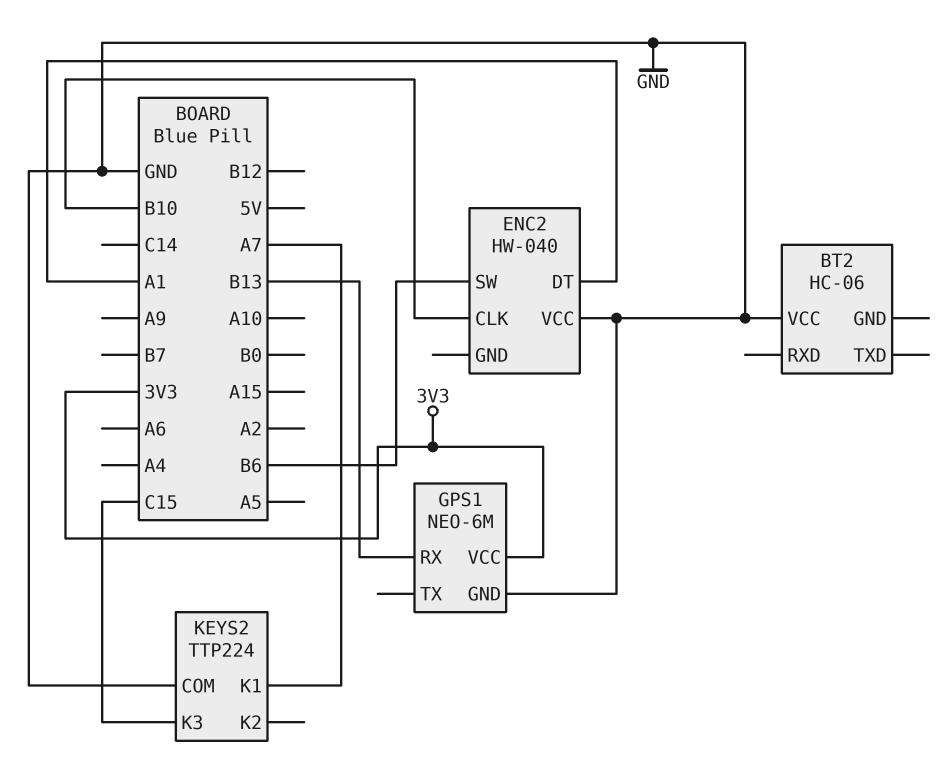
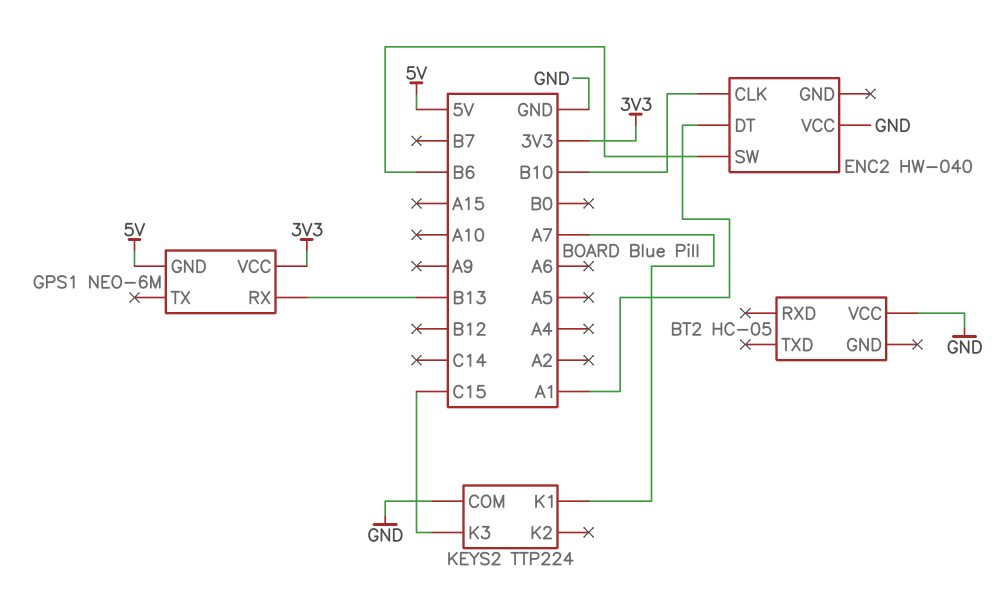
BT2: HC-06 -> HC-05
GPS1 pin GND: GND -> 5V

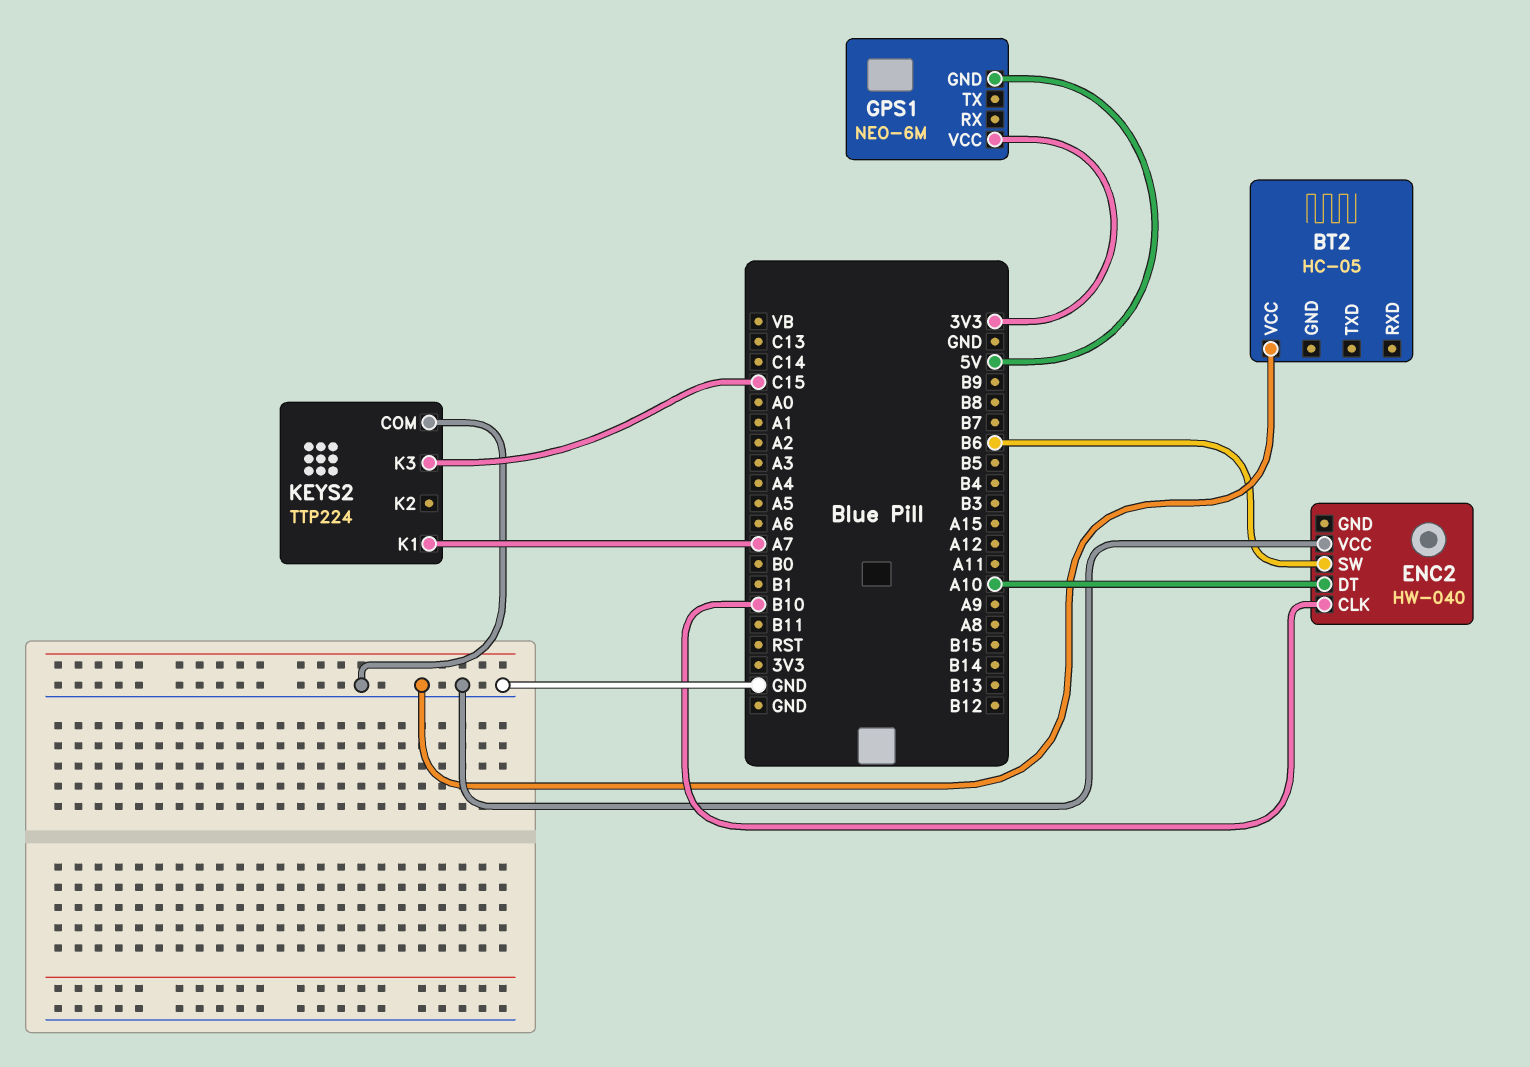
ENC2 pin DT: A1 -> A10
GPS1 pin RX: B13 -> none

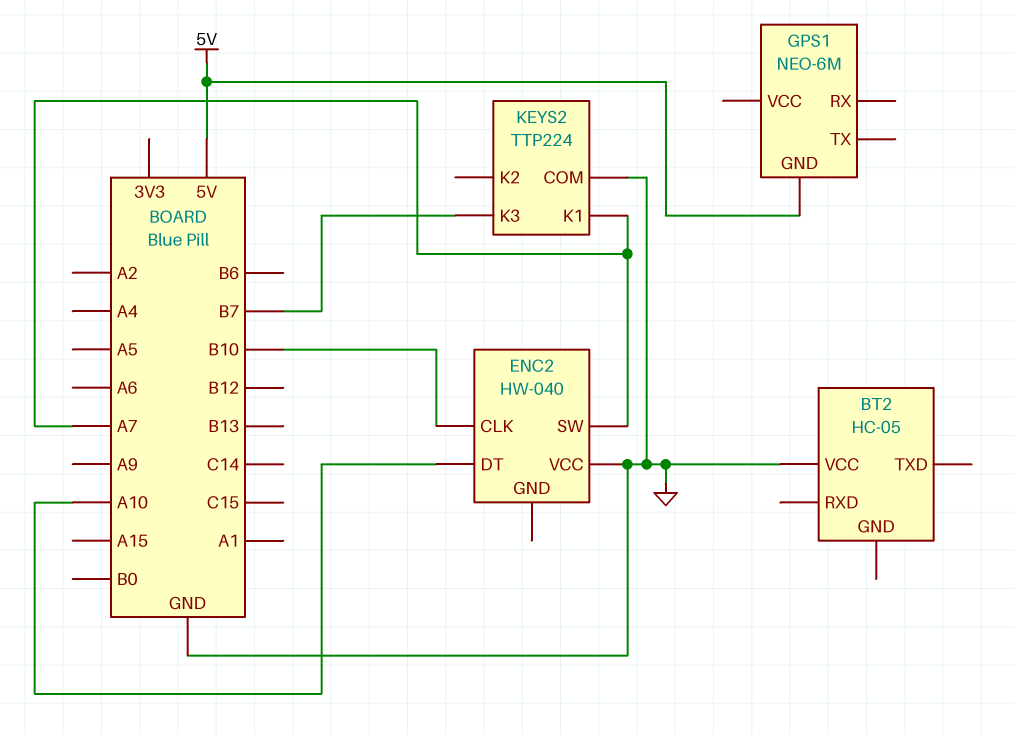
ENC2 pin SW: B6 -> A7
GPS1 pin VCC: 3V3 -> none
KEYS2 pin K3: C15 -> B7

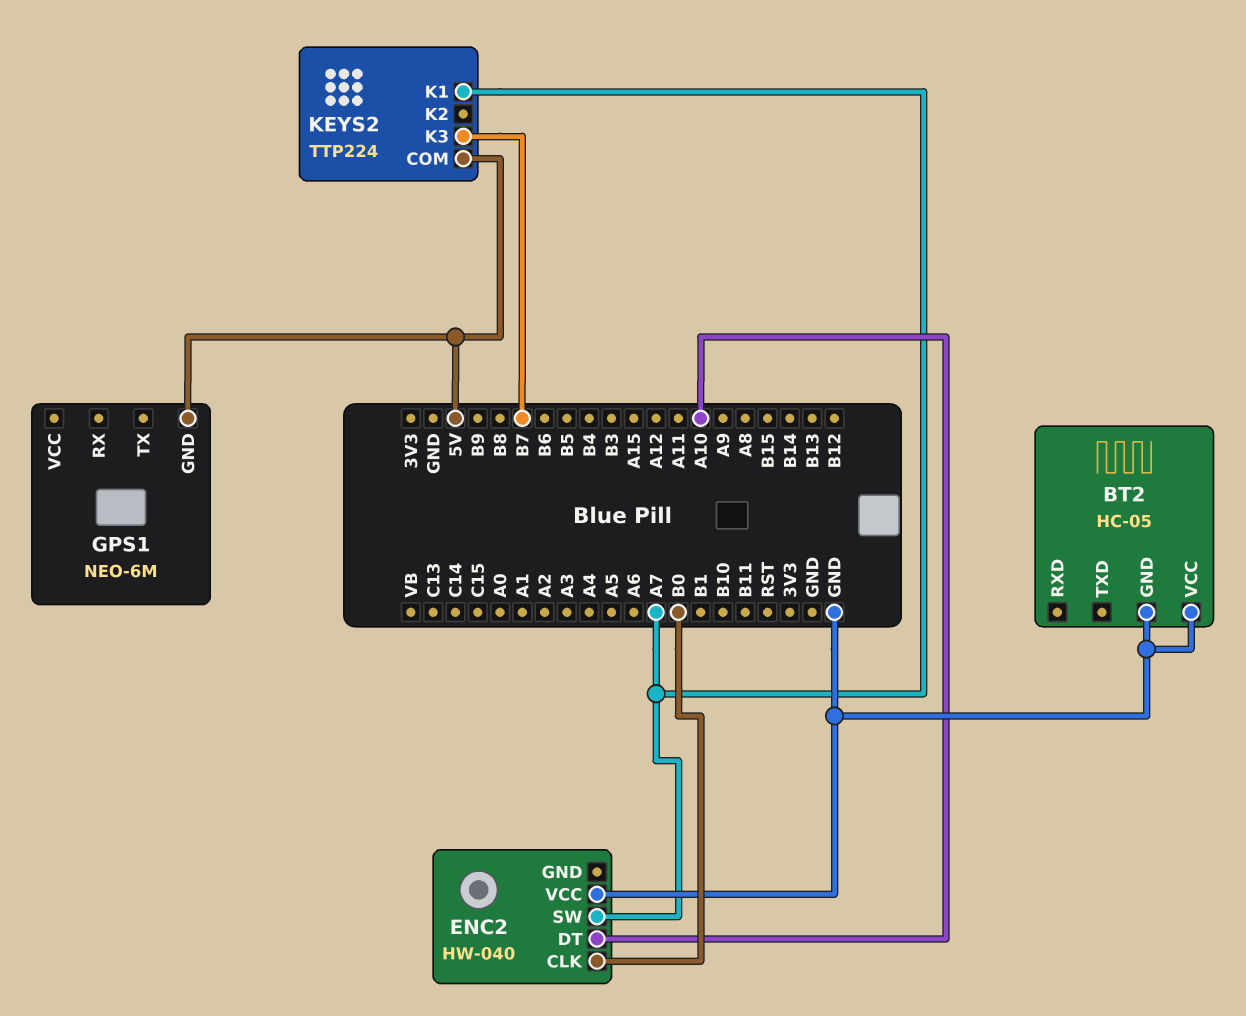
BT2 pin GND: none -> GND
ENC2 pin CLK: B10 -> B0
KEYS2 pin COM: GND -> 5V

